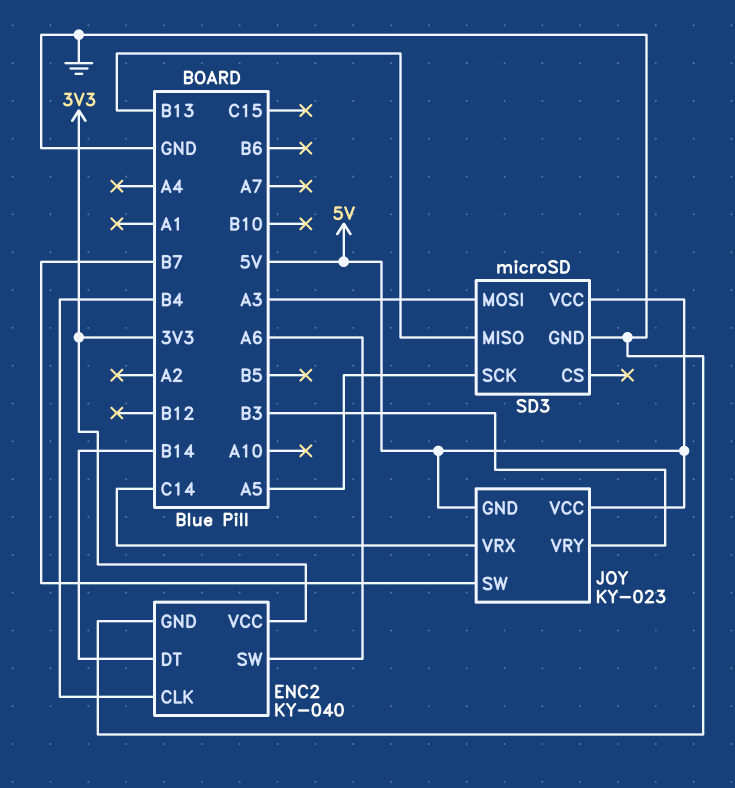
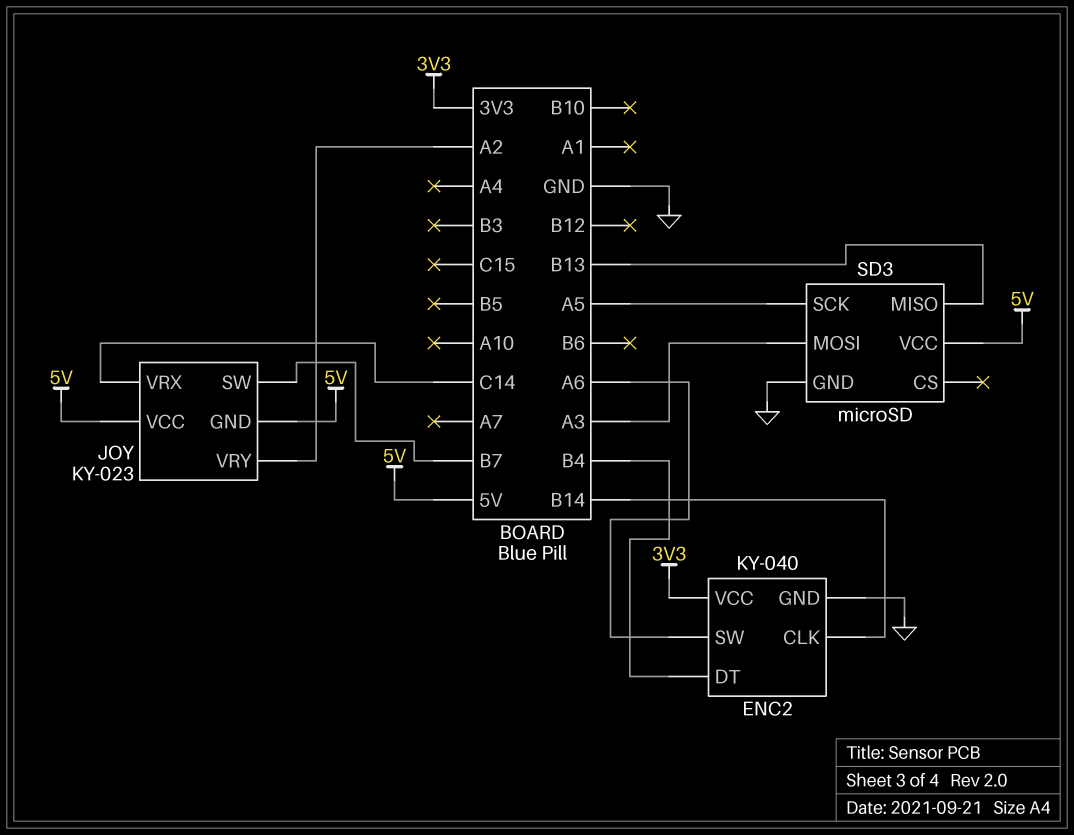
ENC2 pin CLK: B4 -> B14
ENC2 pin DT: B14 -> B4
JOY pin VRY: B3 -> A2

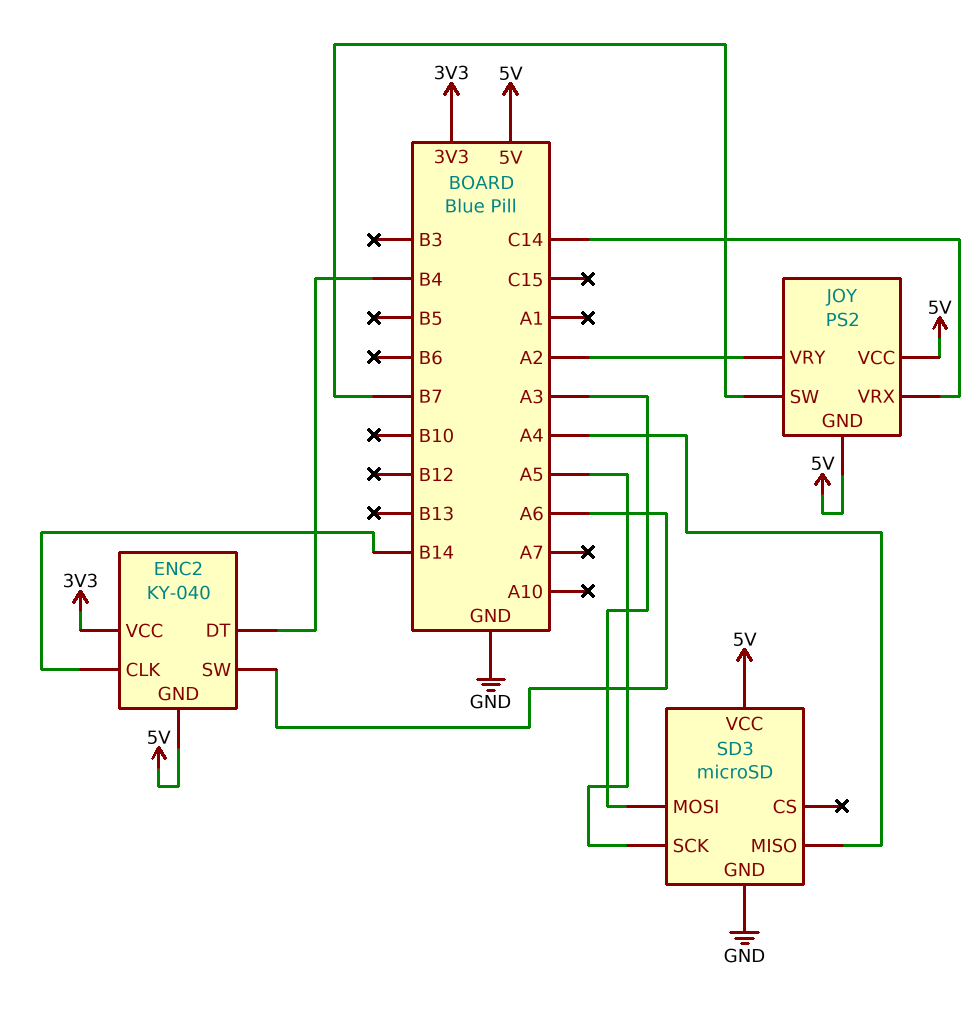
ENC2 pin GND: GND -> 5V
JOY: KY-023 -> PS2
SD3 pin MISO: B13 -> A4

